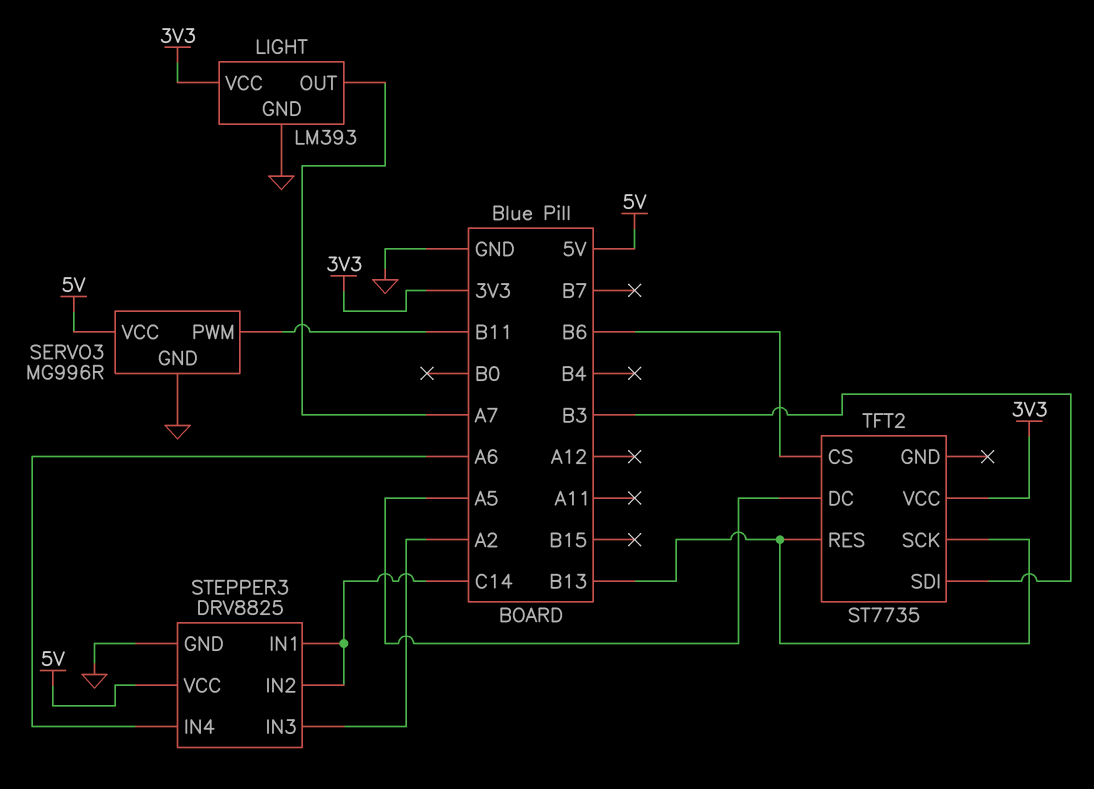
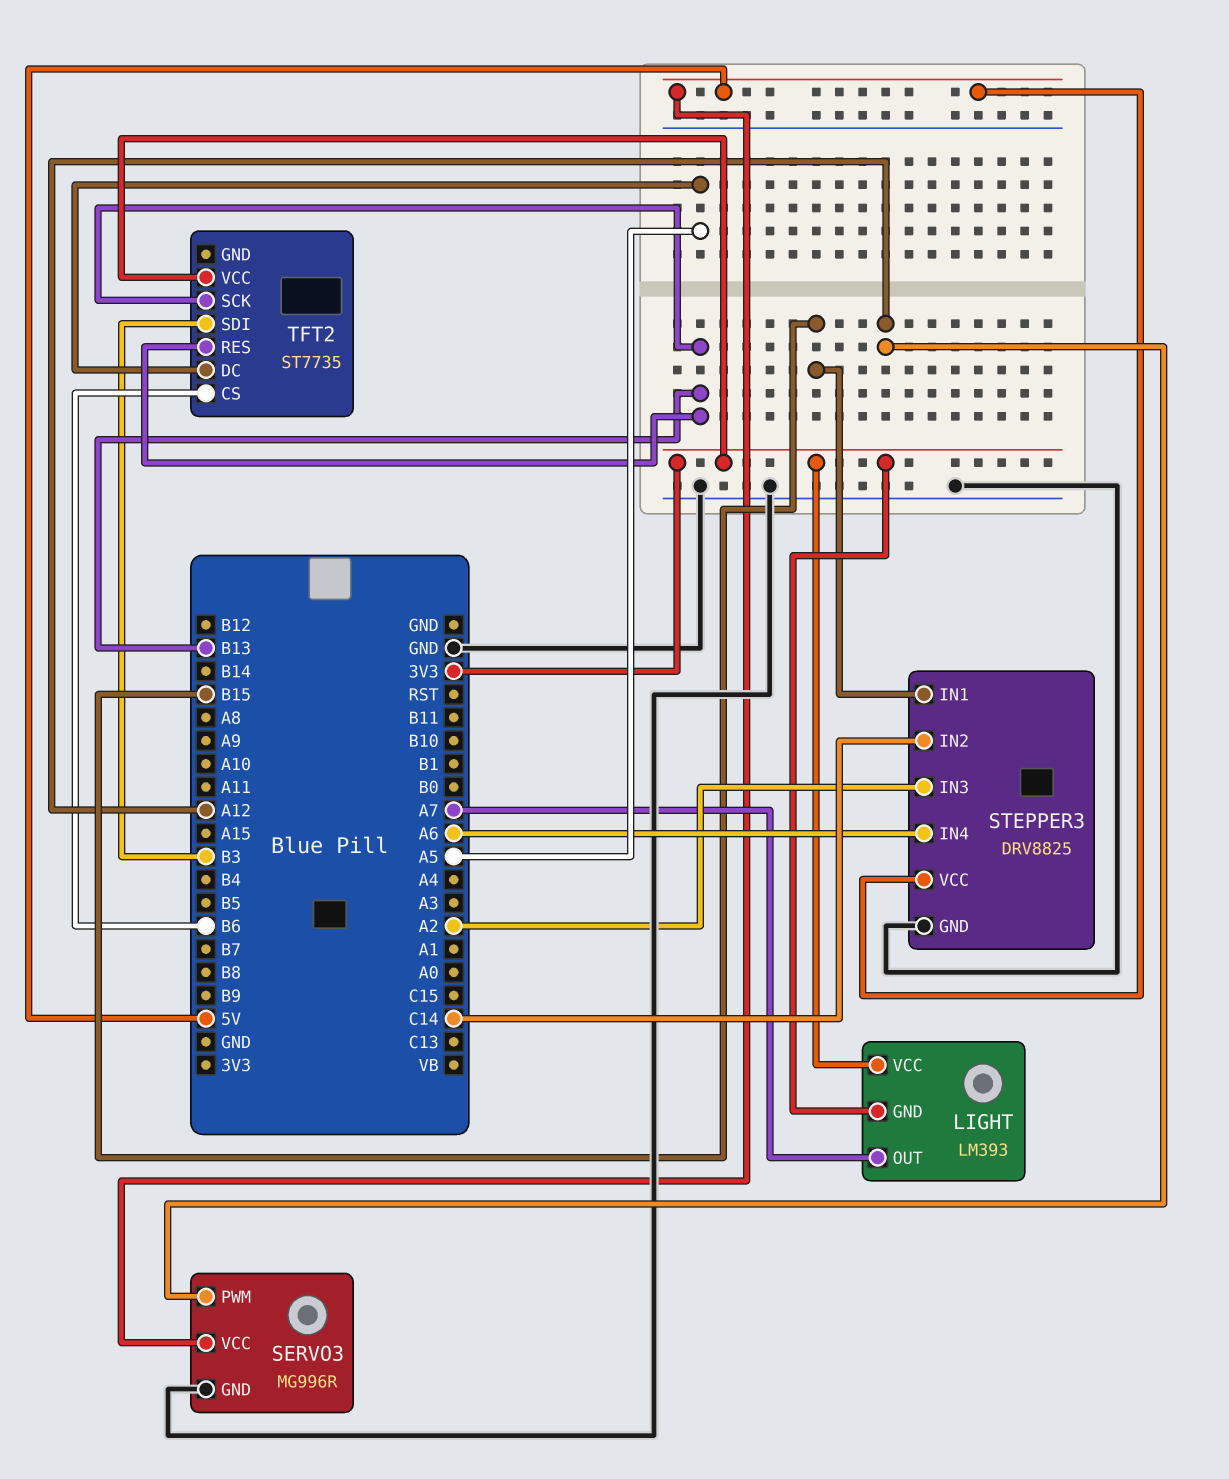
LIGHT pin GND: GND -> 3V3
SERVO3 pin PWM: B11 -> A12
STEPPER3 pin IN1: C14 -> B15

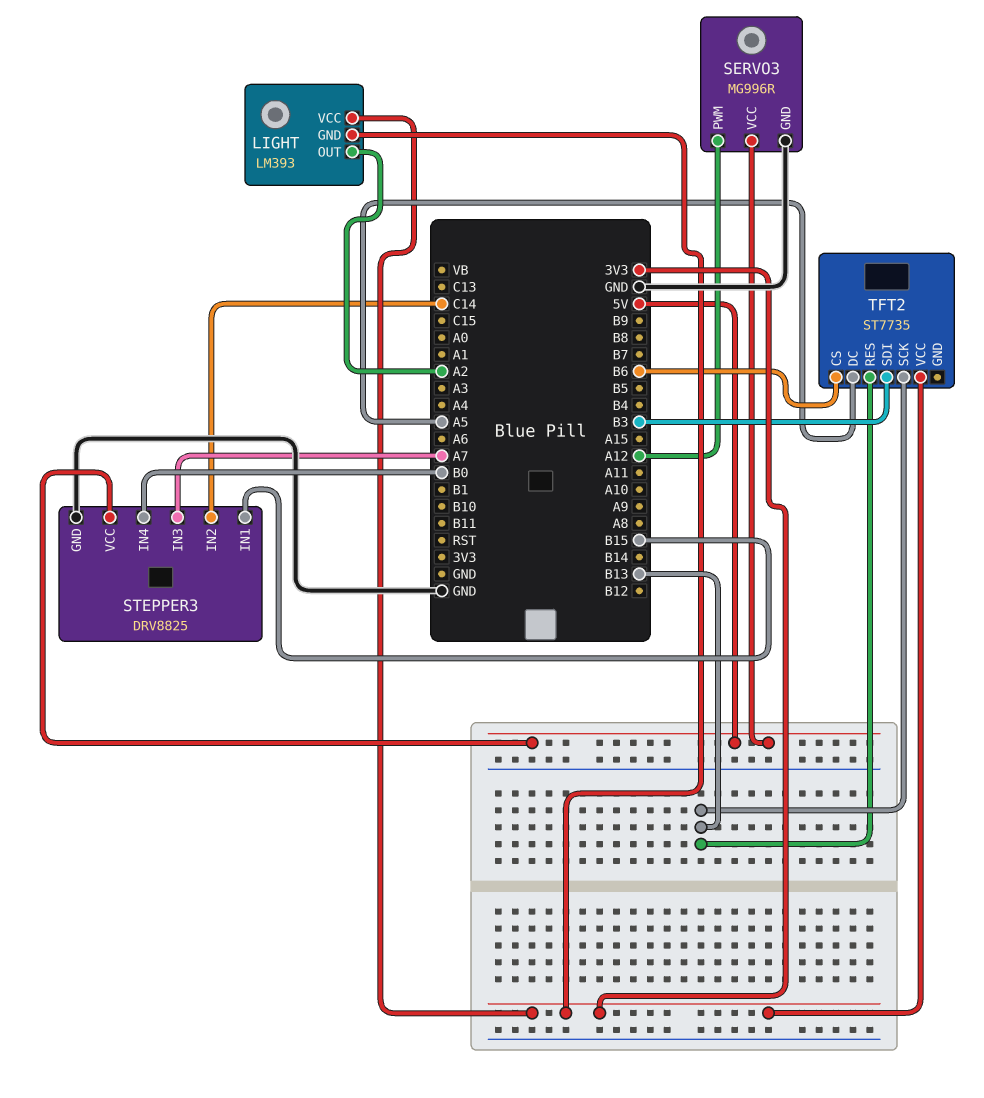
LIGHT pin OUT: A7 -> A2
STEPPER3 pin IN3: A2 -> A7
STEPPER3 pin IN4: A6 -> B0

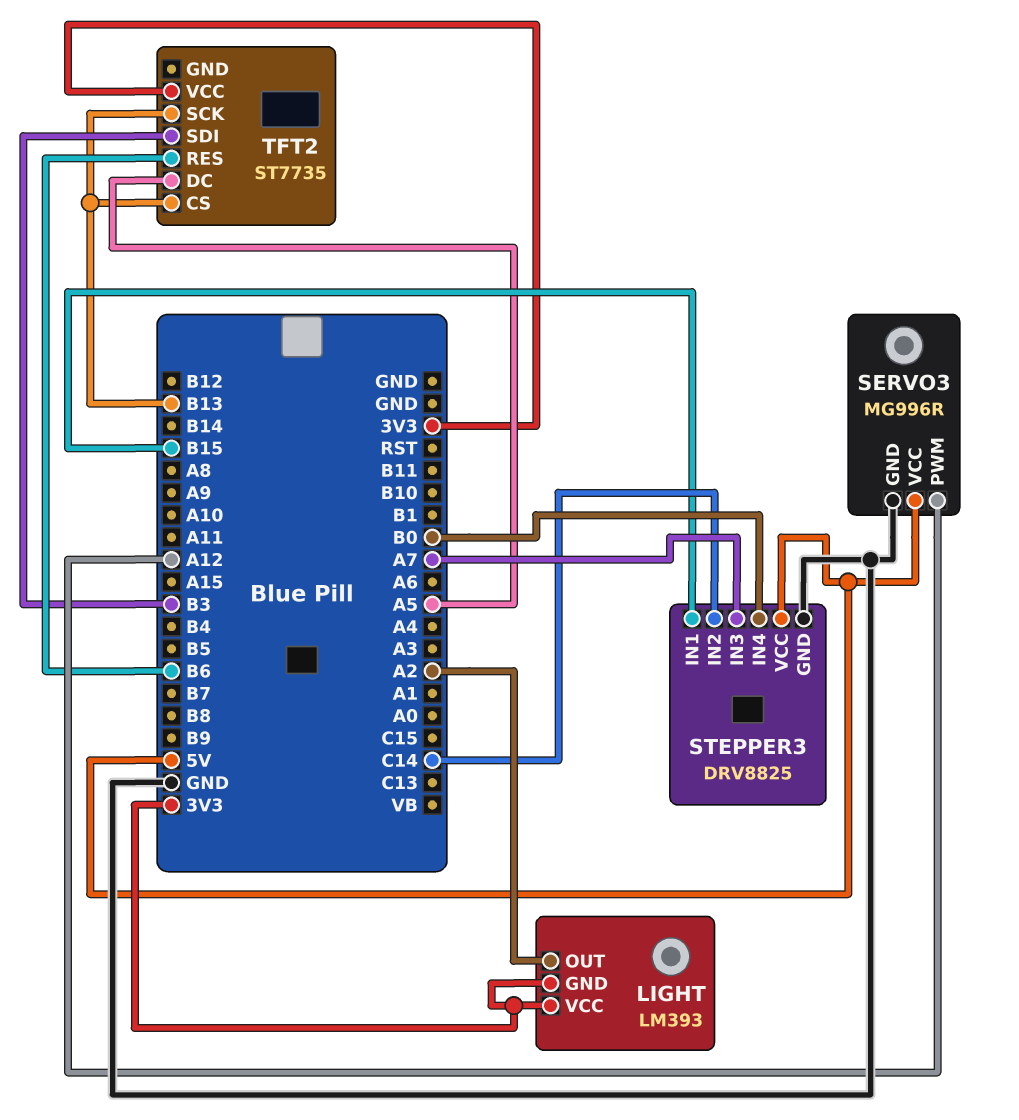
TFT2 pin CS: B6 -> B13
TFT2 pin RES: B13 -> B6

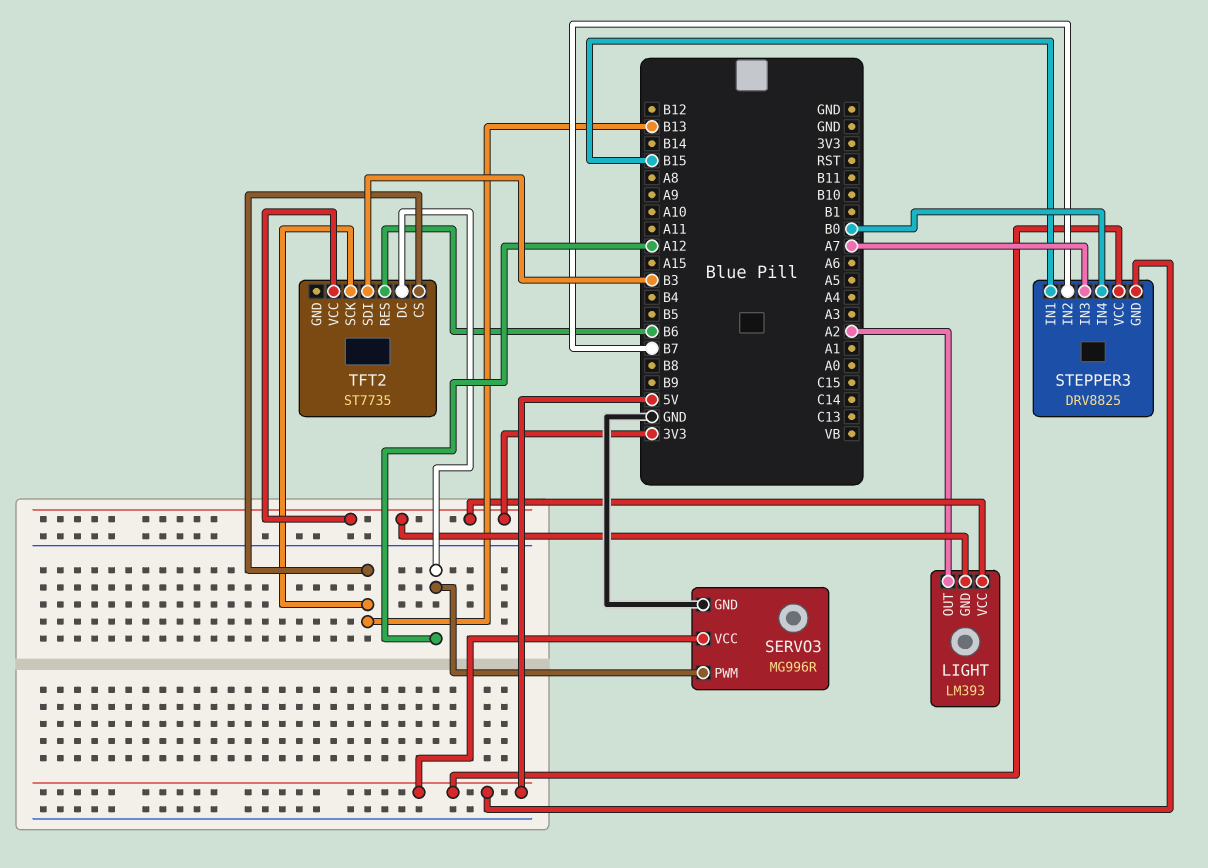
STEPPER3 pin GND: GND -> 5V
STEPPER3 pin IN2: C14 -> B7
TFT2 pin DC: A5 -> A12

